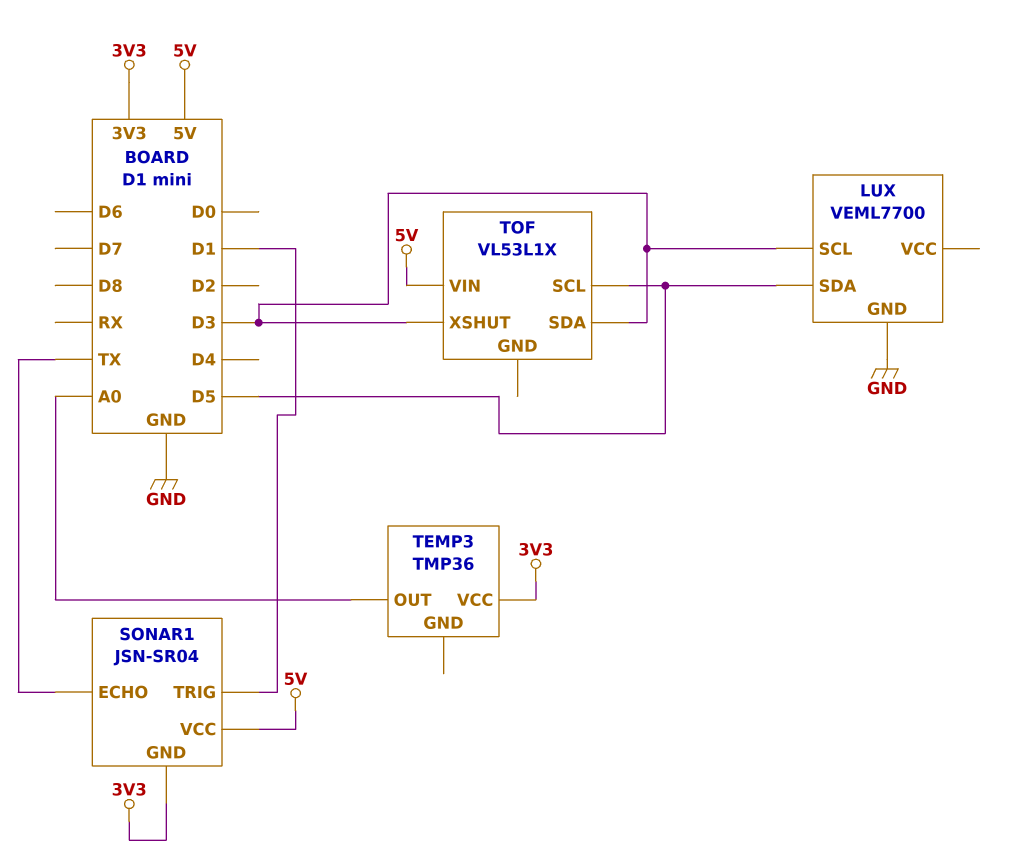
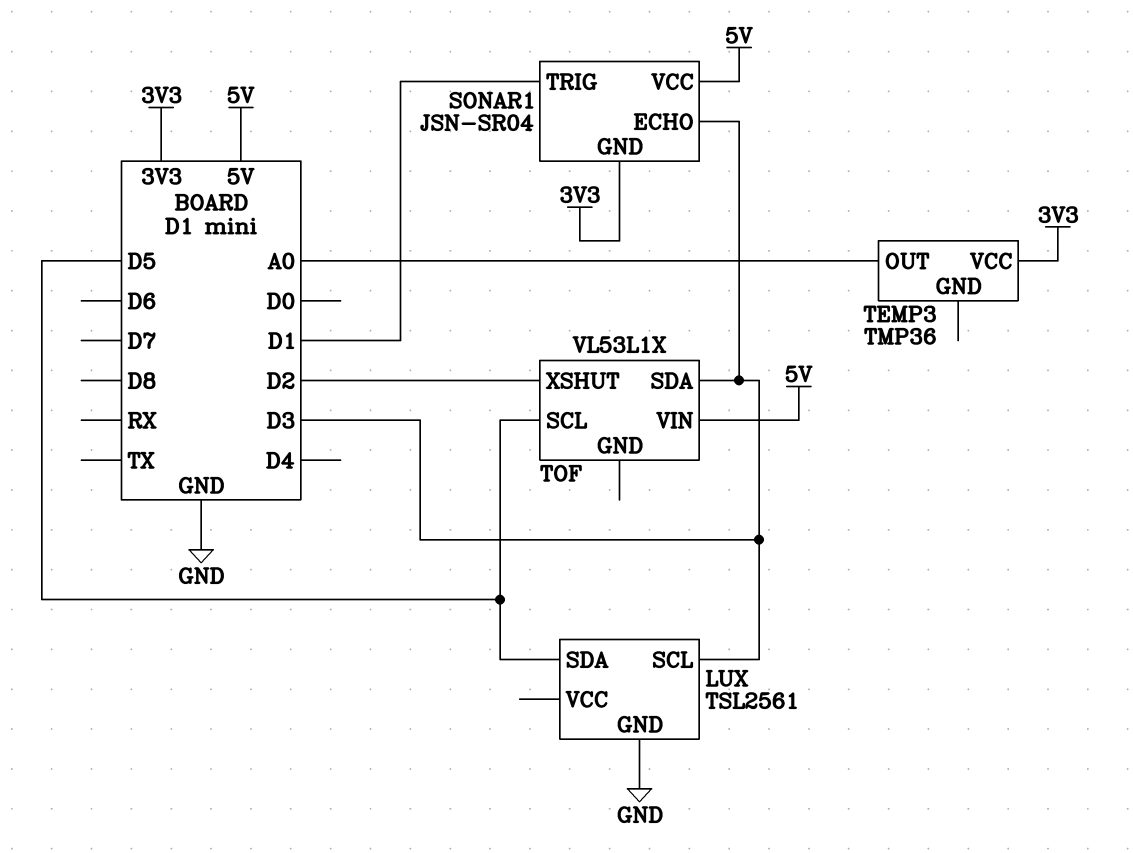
LUX: VEML7700 -> TSL2561
SONAR1 pin ECHO: TX -> D3
TOF pin XSHUT: D3 -> D2

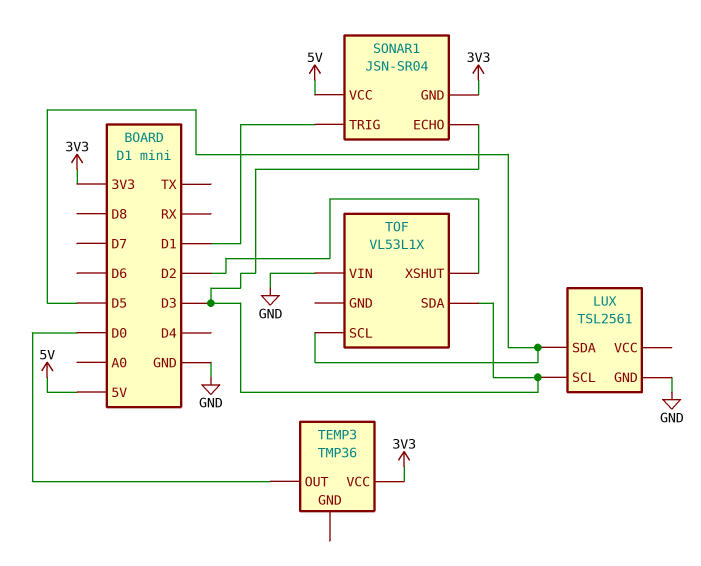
TEMP3 pin OUT: A0 -> D0
TOF pin VIN: 5V -> GND

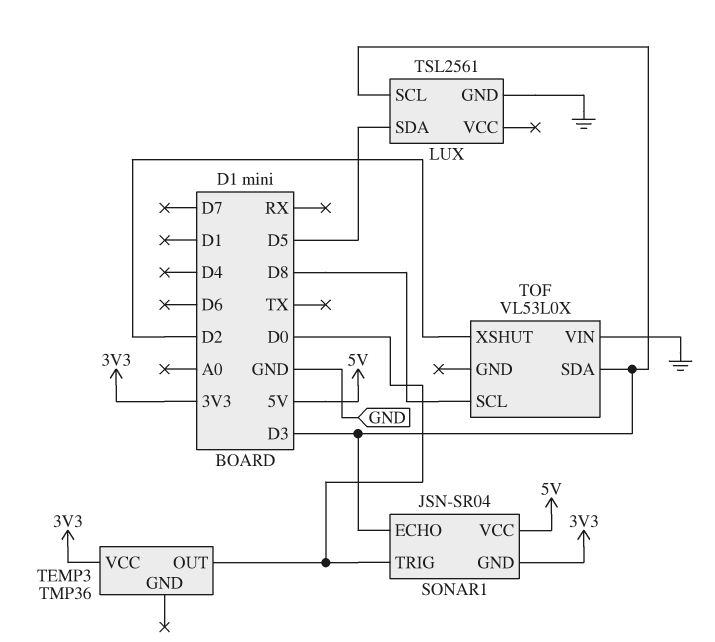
SONAR1 pin TRIG: D1 -> D0
TOF: VL53L1X -> VL53L0X
TOF pin SCL: D5 -> D8

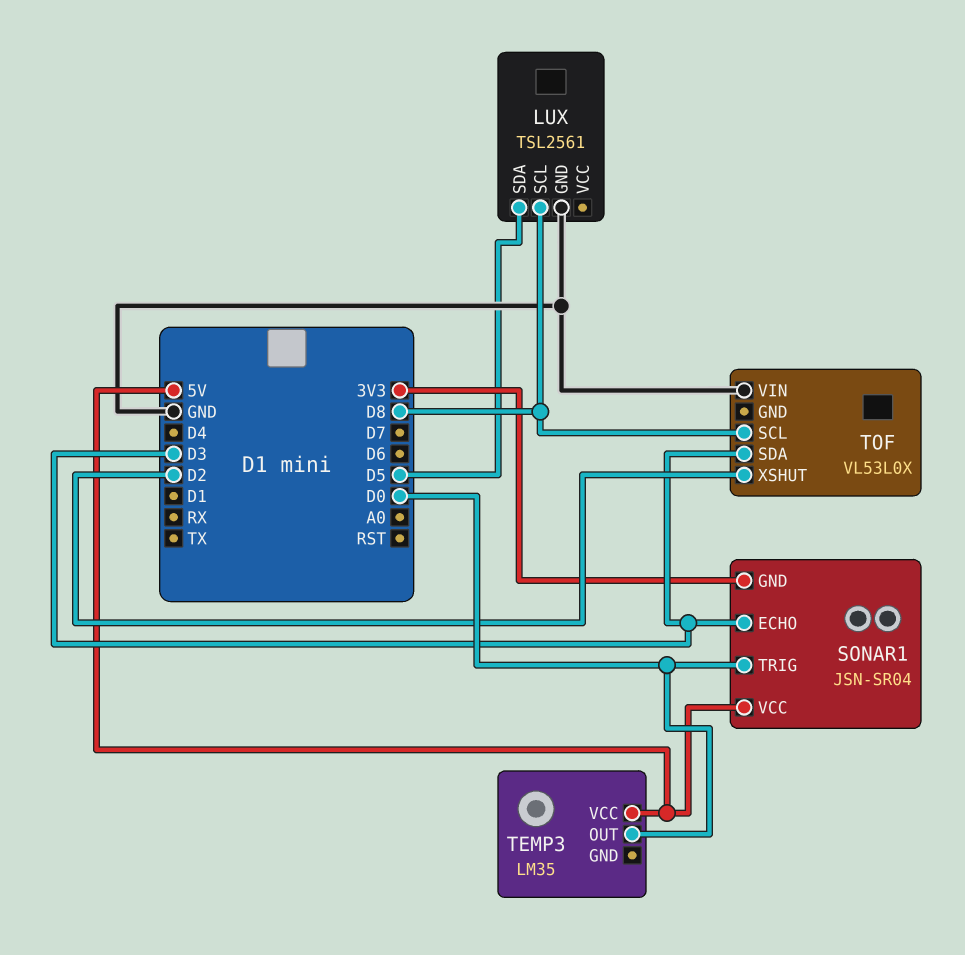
LUX pin SCL: D3 -> D8
TEMP3: TMP36 -> LM35
TEMP3 pin VCC: 3V3 -> 5V

